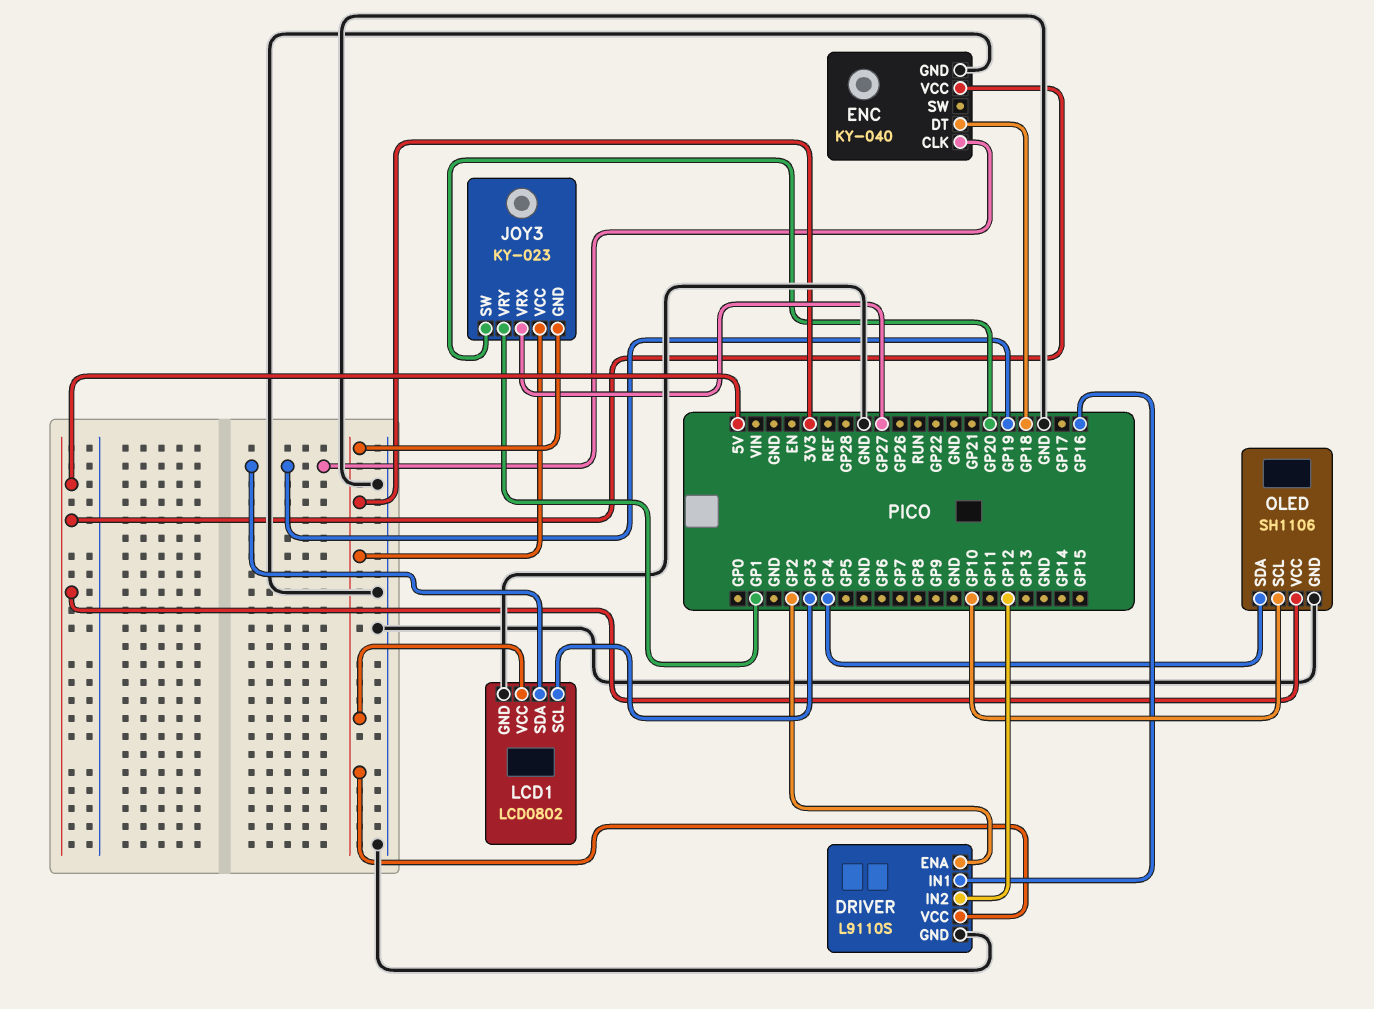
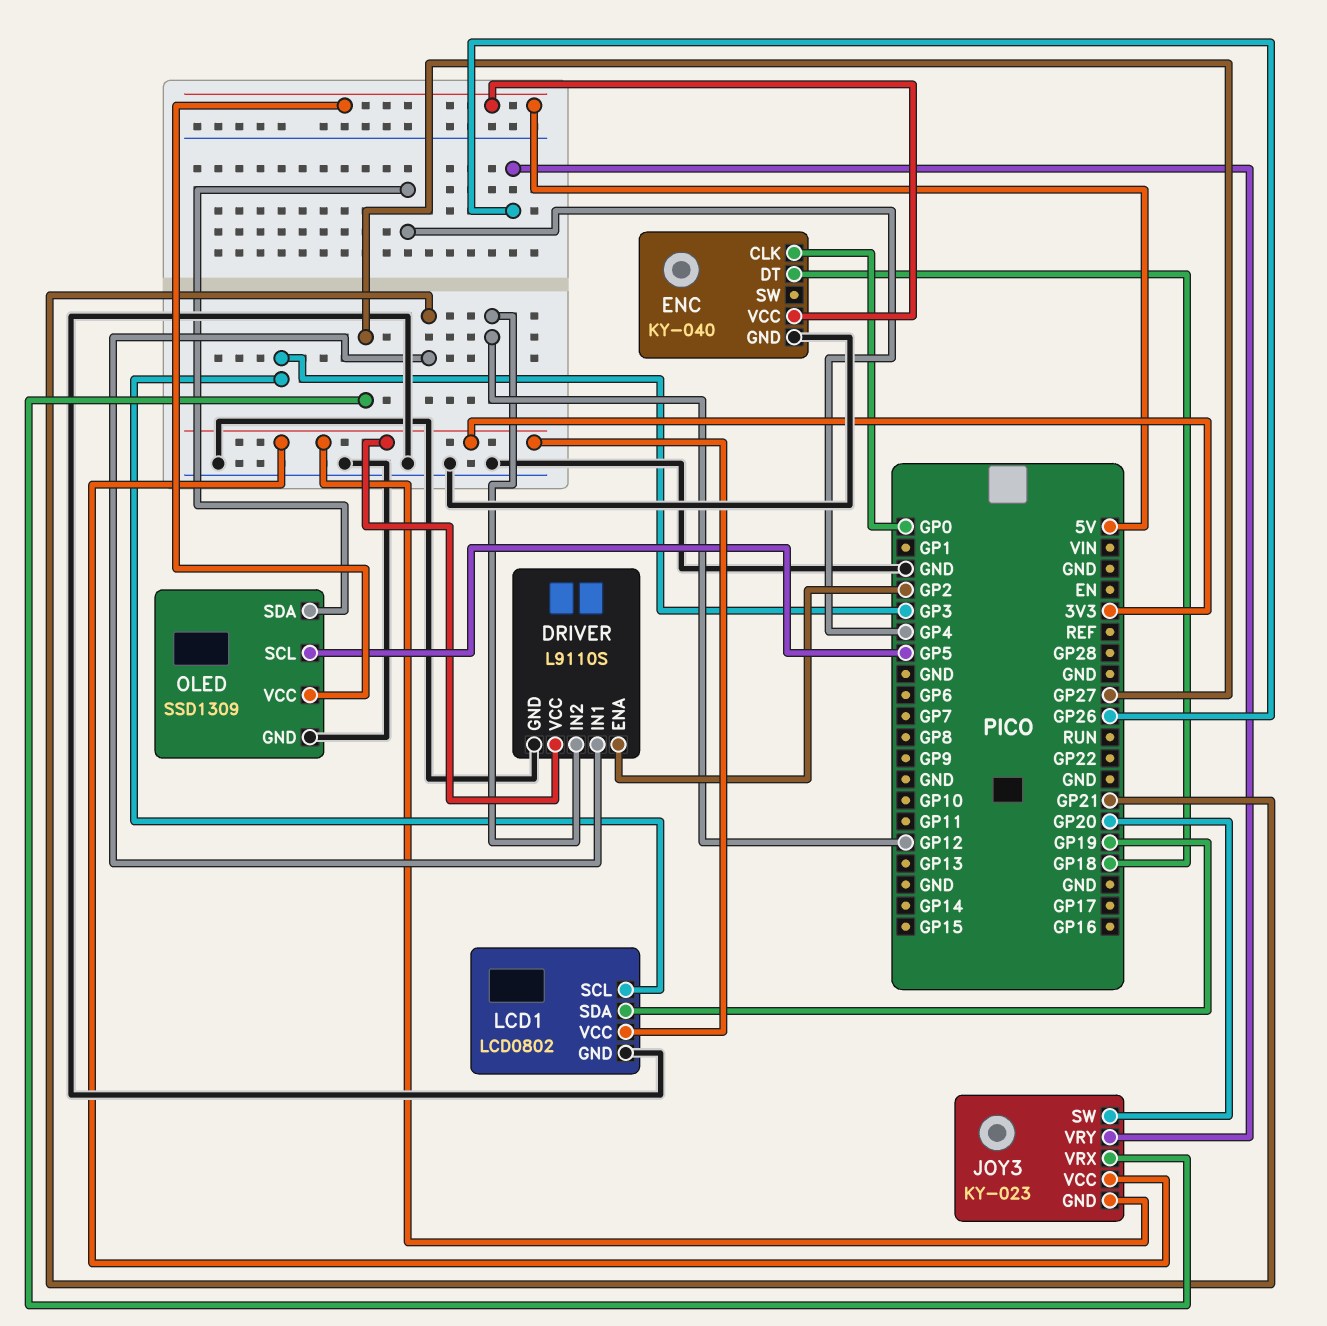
DRIVER pin IN1: GP16 -> GP21
ENC pin CLK: GP19 -> GP0
JOY3 pin VRY: GP1 -> GP26
OLED: SH1106 -> SSD1309
OLED pin SCL: GP10 -> GP5

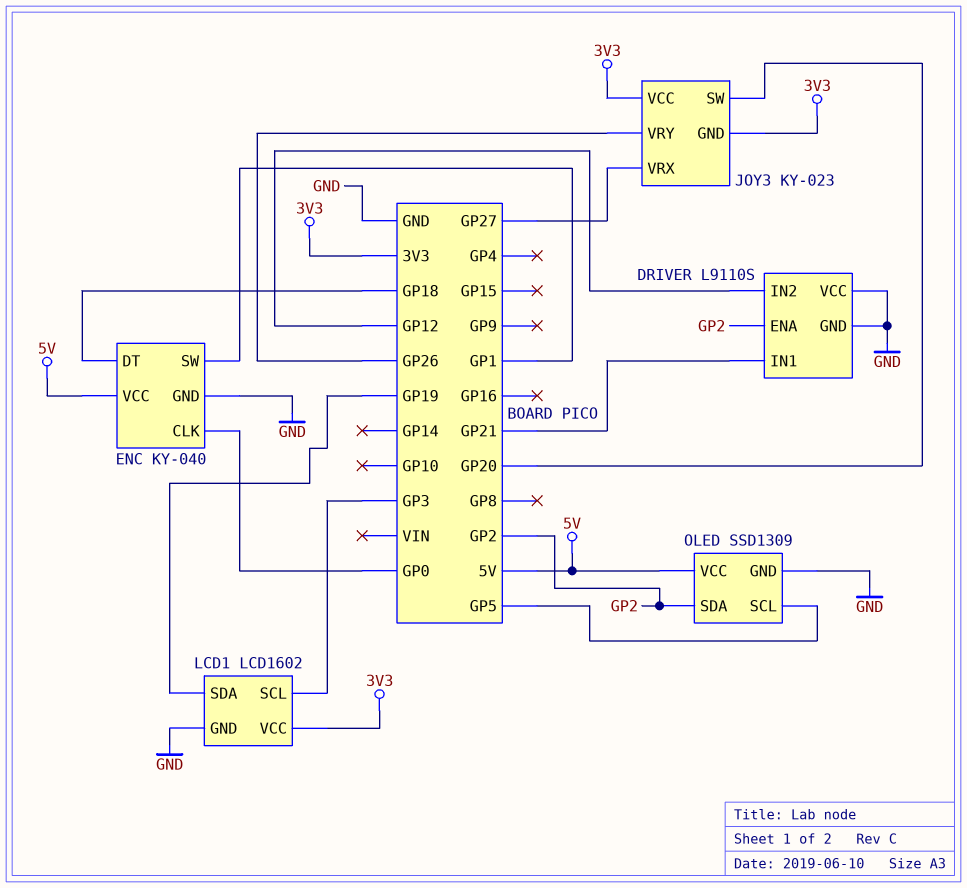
DRIVER pin VCC: 3V3 -> GND
ENC pin SW: none -> GP1
LCD1: LCD0802 -> LCD1602
OLED pin SDA: GP4 -> GP2

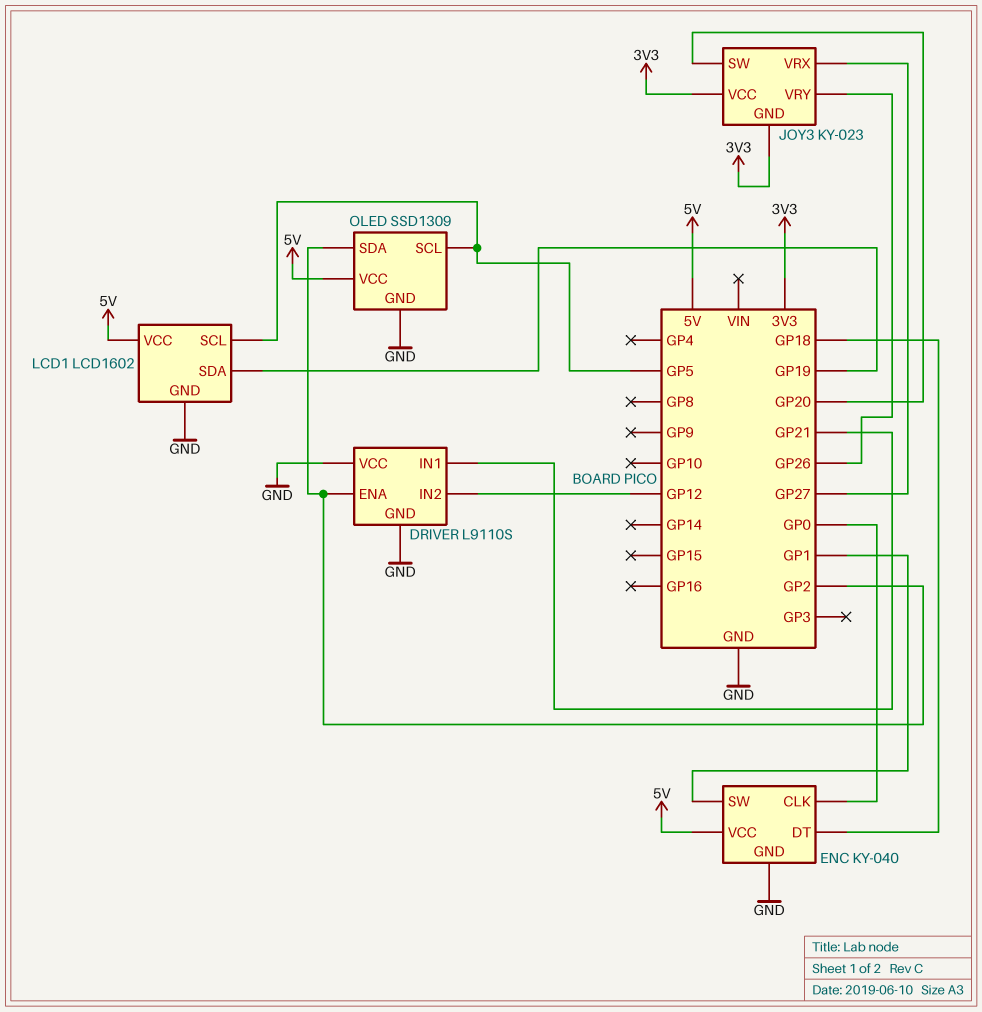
LCD1 pin SCL: GP3 -> GP5
LCD1 pin VCC: 3V3 -> 5V

